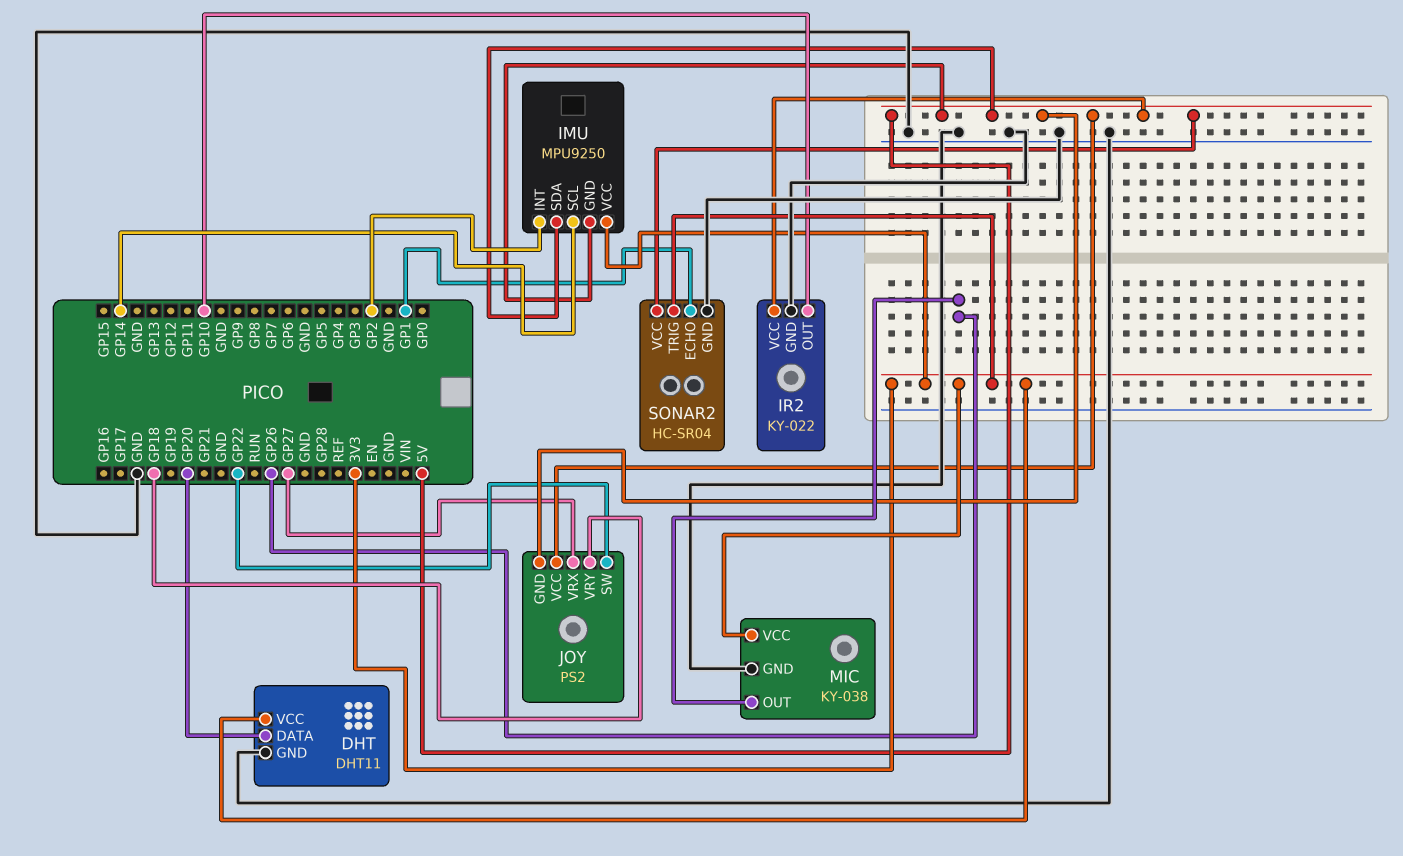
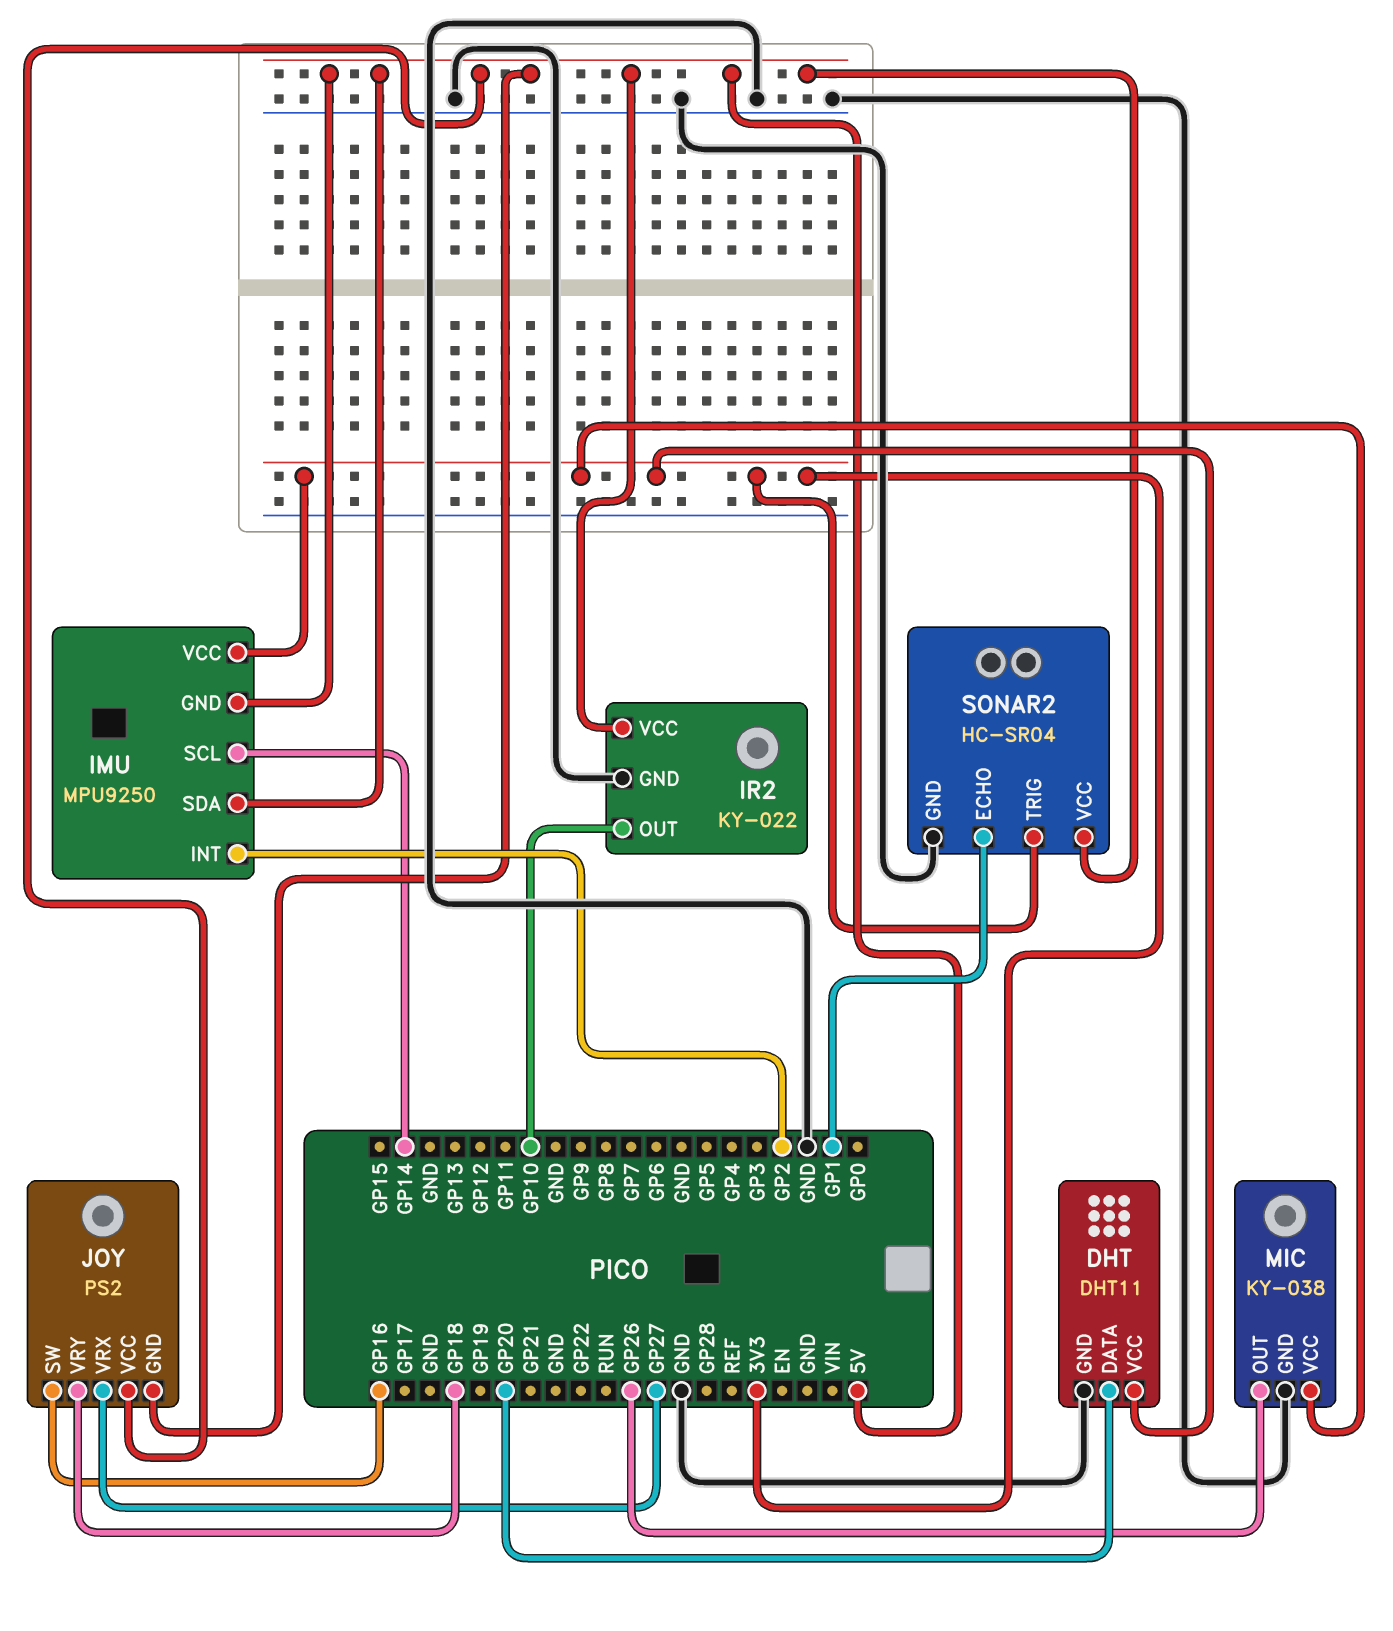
JOY pin SW: GP22 -> GP16

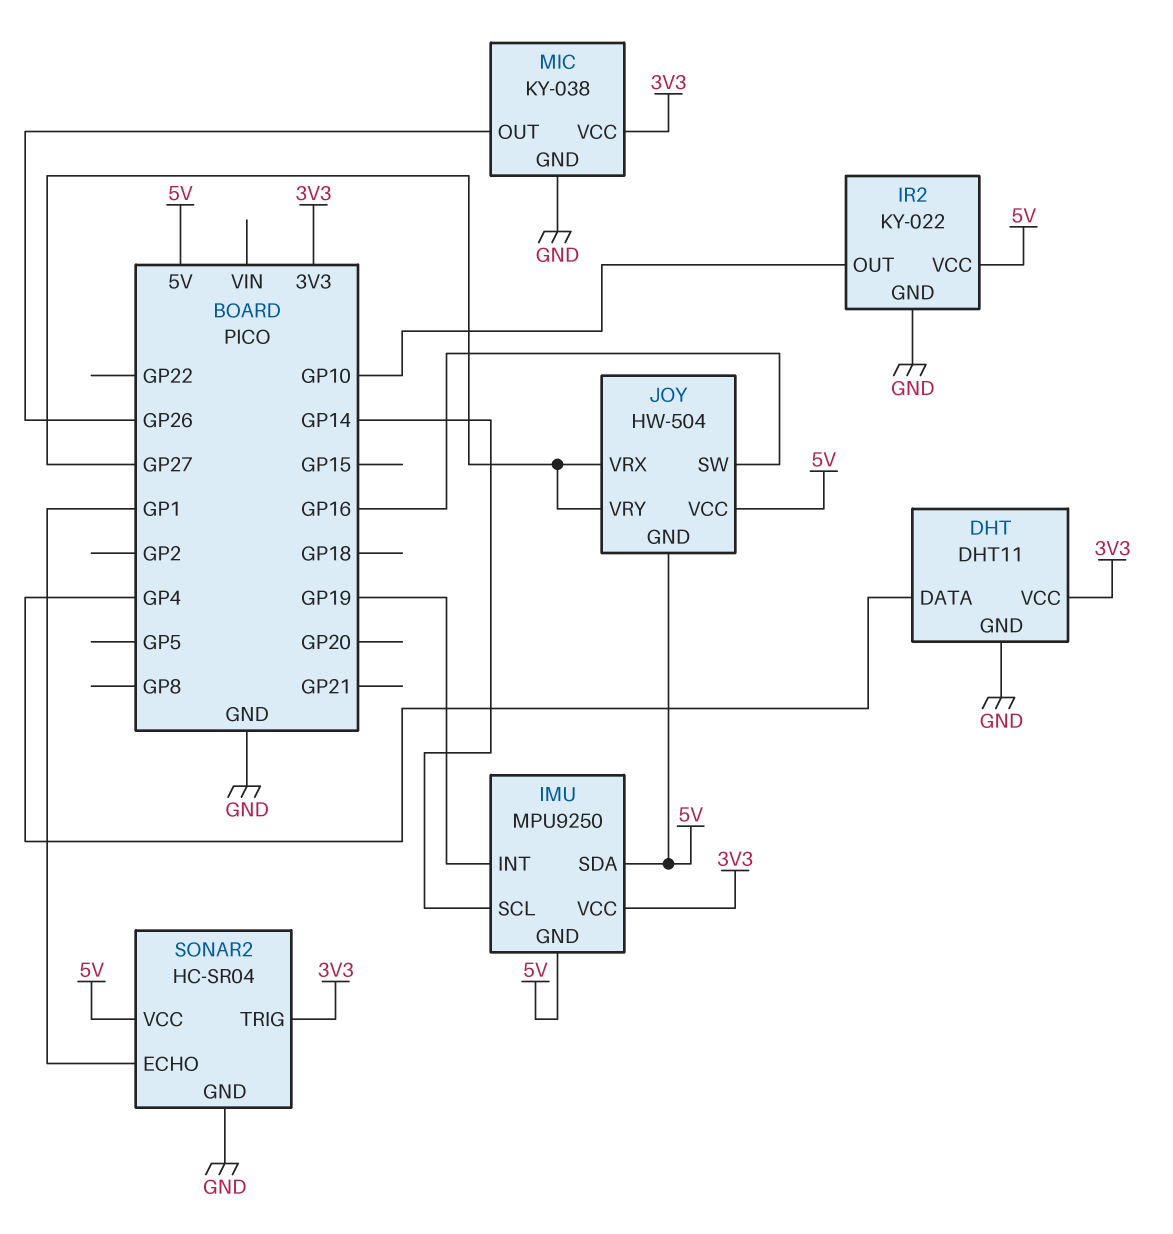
DHT pin DATA: GP20 -> GP4
IMU pin INT: GP2 -> GP19
JOY: PS2 -> HW-504
JOY pin VRY: GP18 -> GP27

